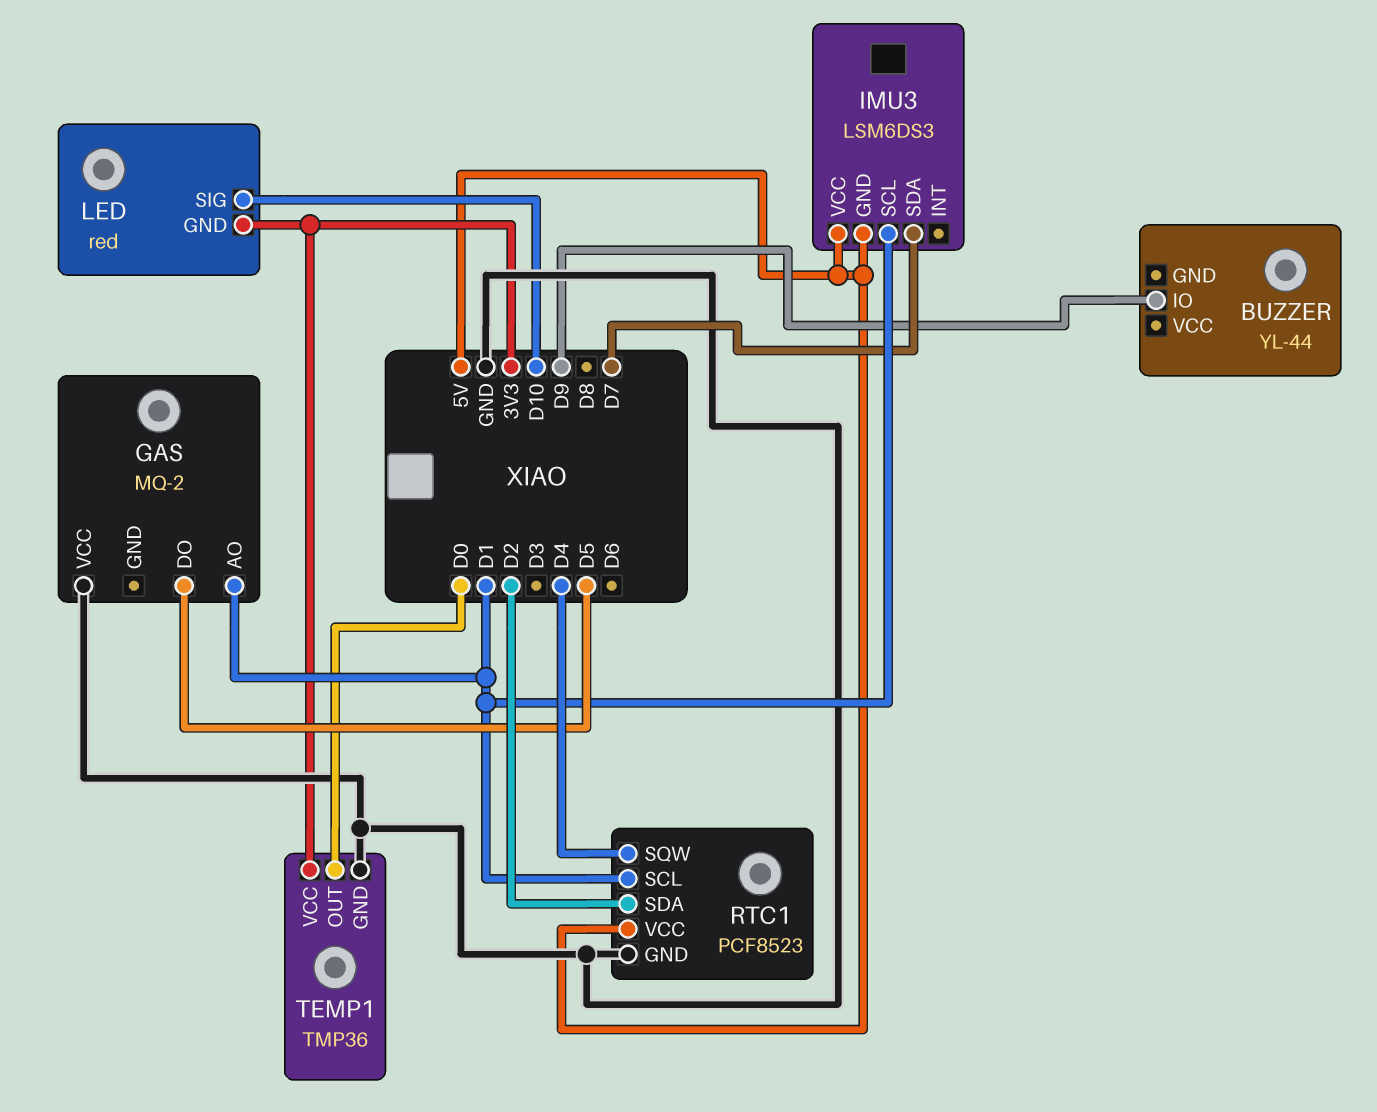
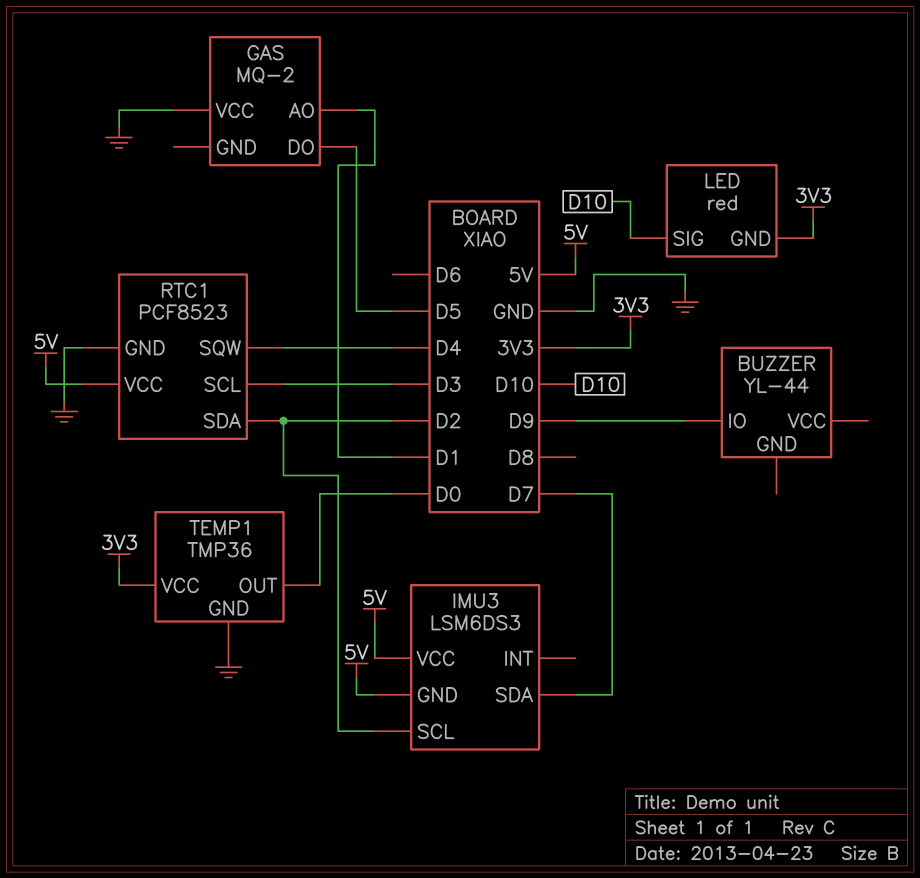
IMU3 pin SCL: D1 -> D2
RTC1 pin SCL: D1 -> D3

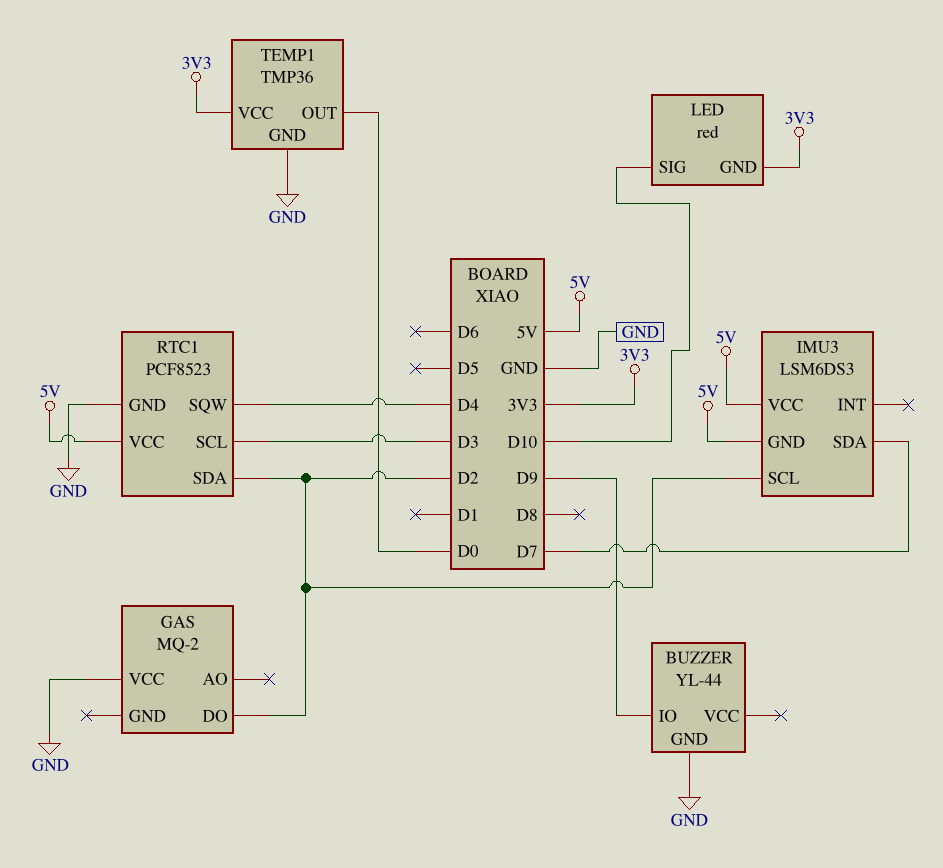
BUZZER pin GND: none -> GND
GAS pin AO: D1 -> none
GAS pin DO: D5 -> D2

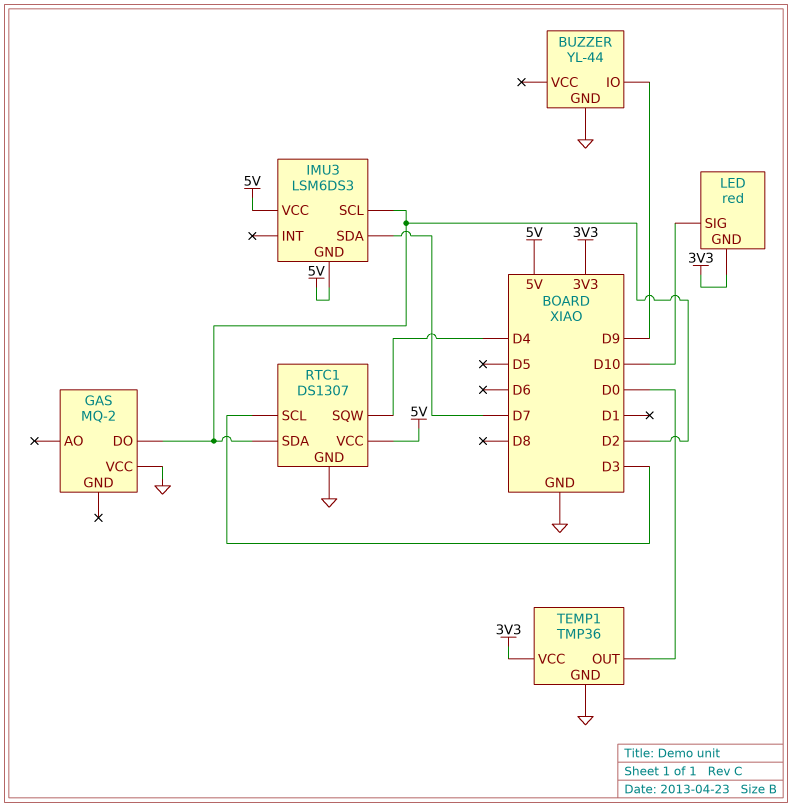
RTC1: PCF8523 -> DS1307

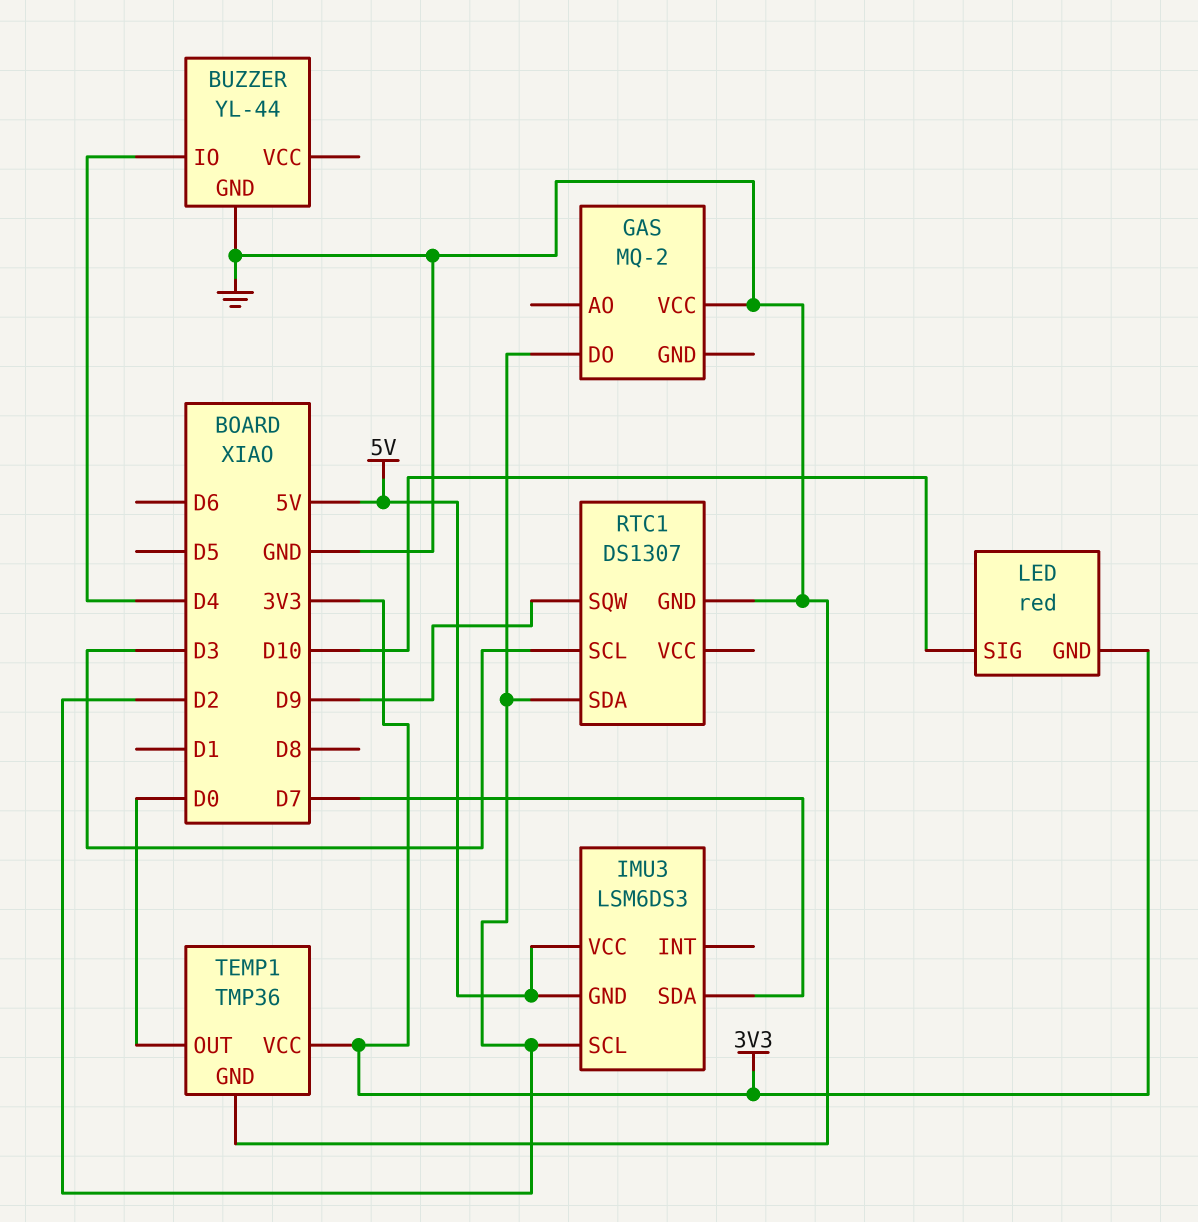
BUZZER pin IO: D9 -> D4
RTC1 pin SQW: D4 -> D9
RTC1 pin VCC: 5V -> none

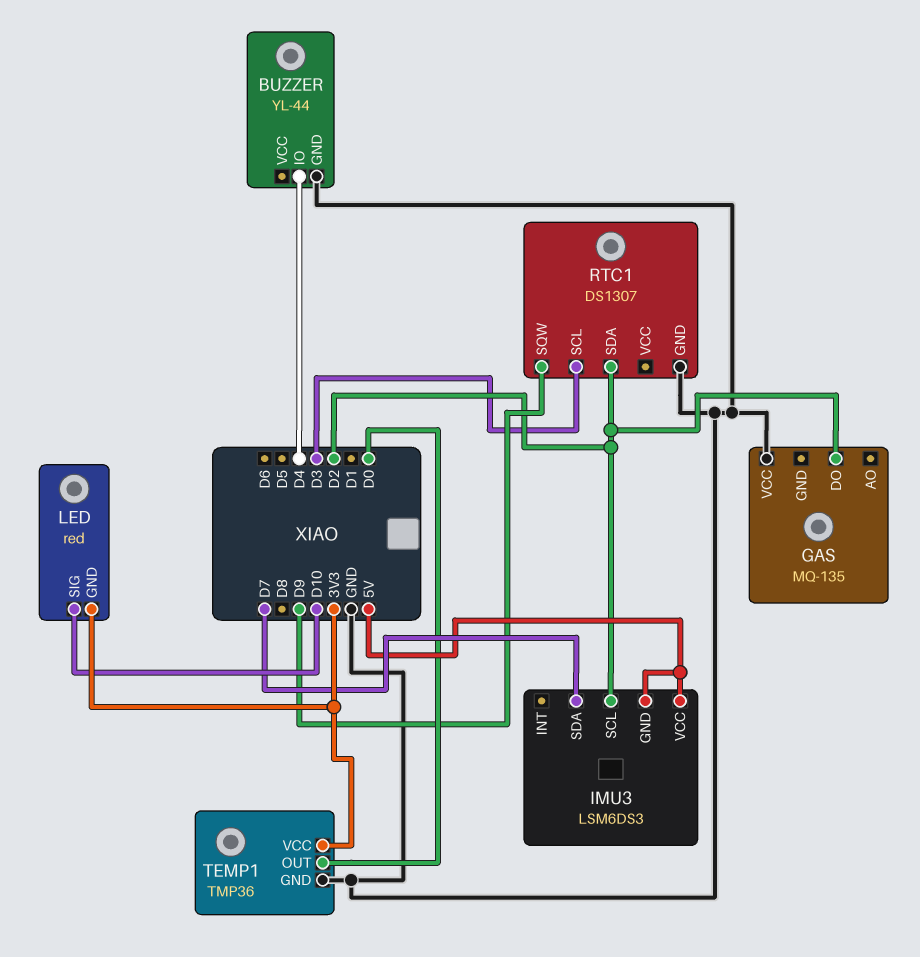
GAS: MQ-2 -> MQ-135

